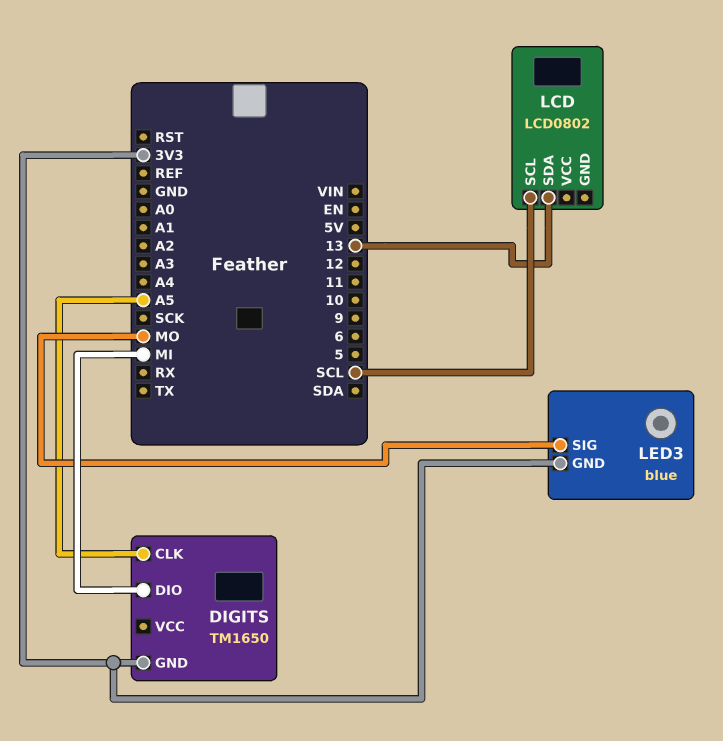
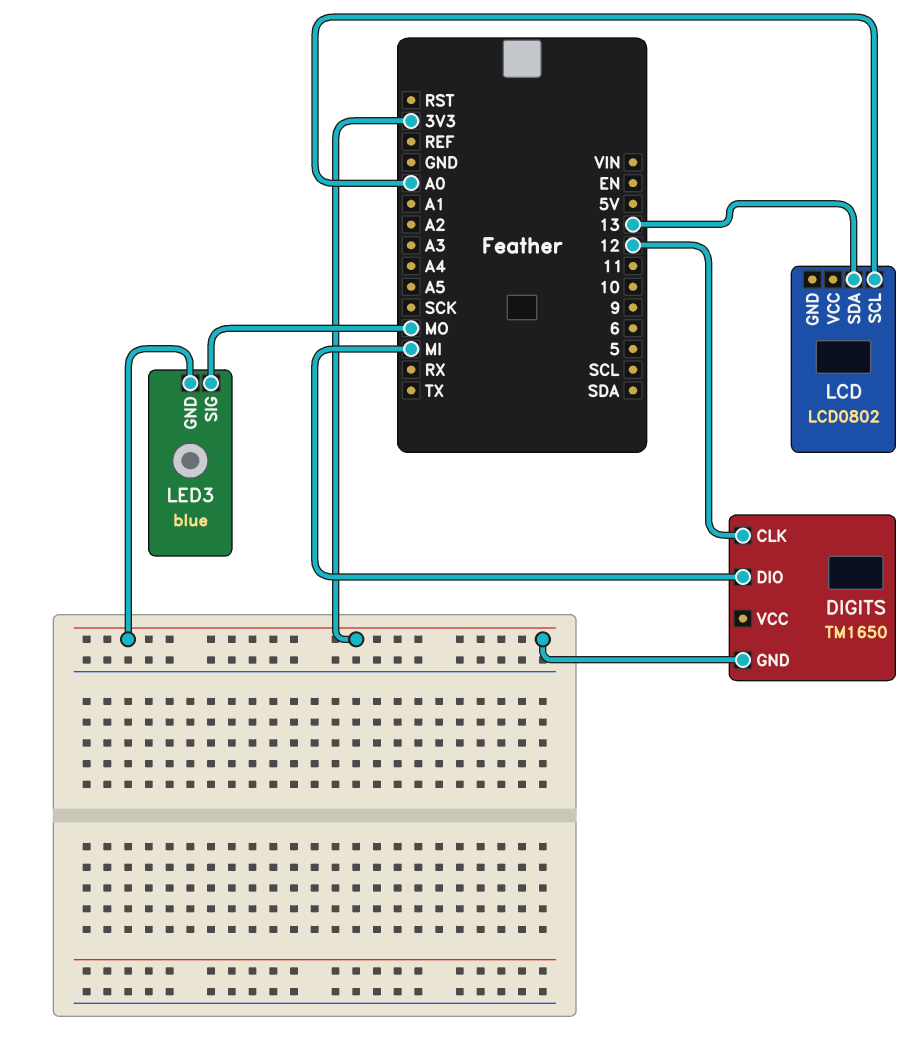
DIGITS pin CLK: A5 -> 12
LCD pin SCL: SCL -> A0

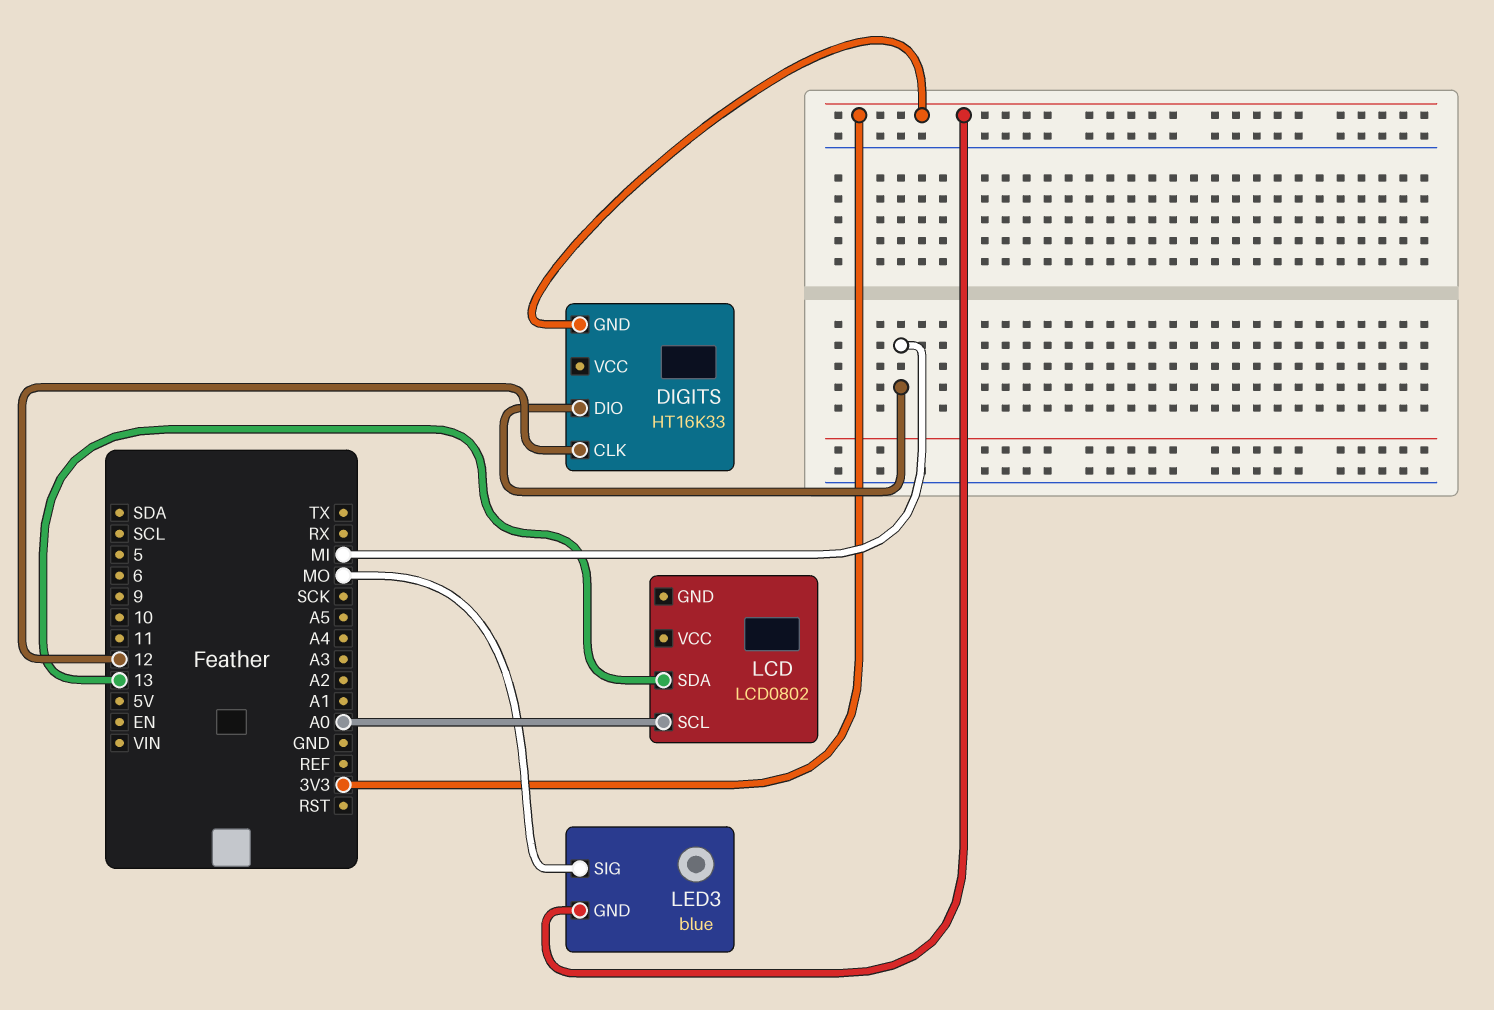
DIGITS: TM1650 -> HT16K33

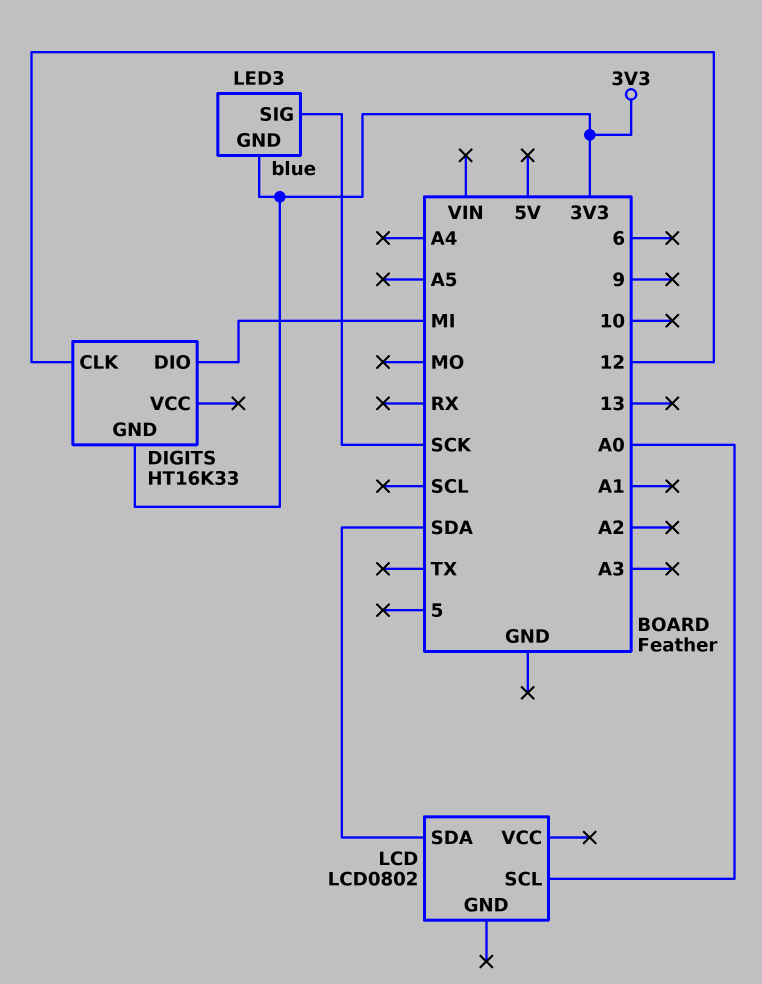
LCD pin SDA: 13 -> SDA
LED3 pin SIG: MO -> SCK

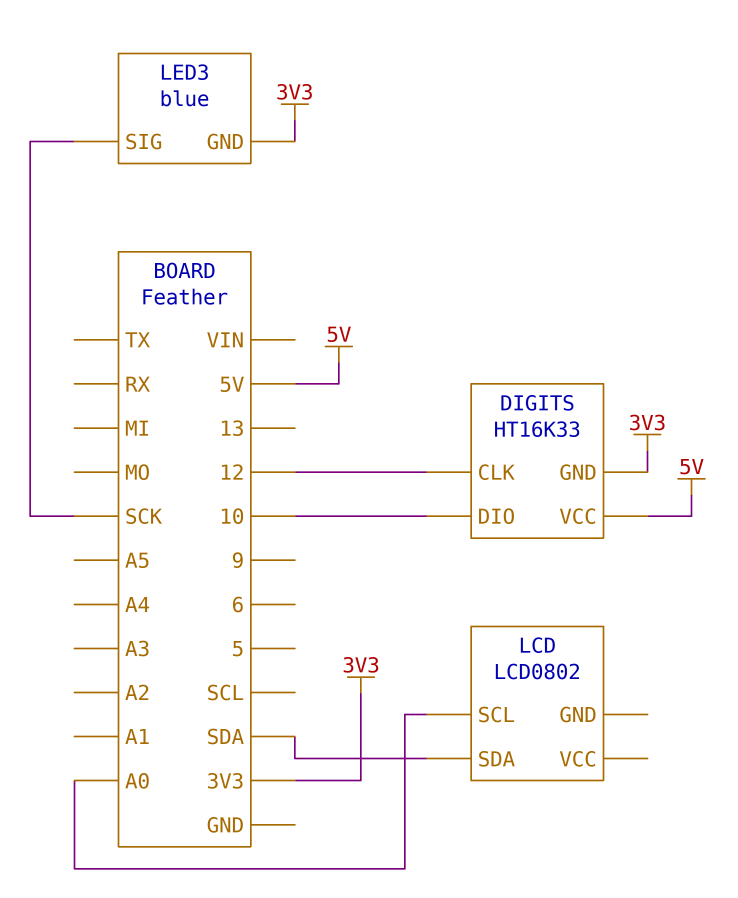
DIGITS pin DIO: MI -> 10
DIGITS pin VCC: none -> 5V

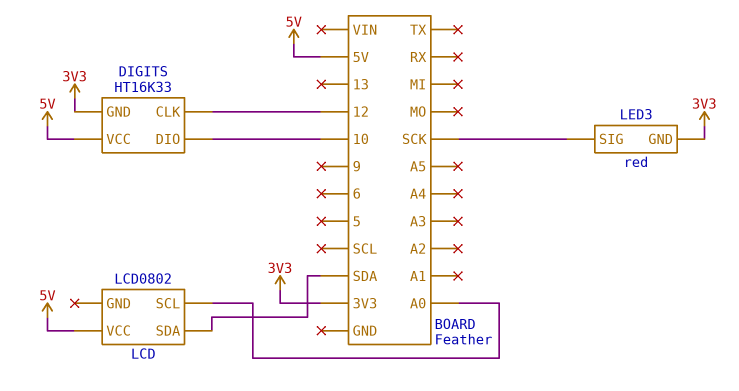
LCD pin VCC: none -> 5V
LED3: blue -> red

